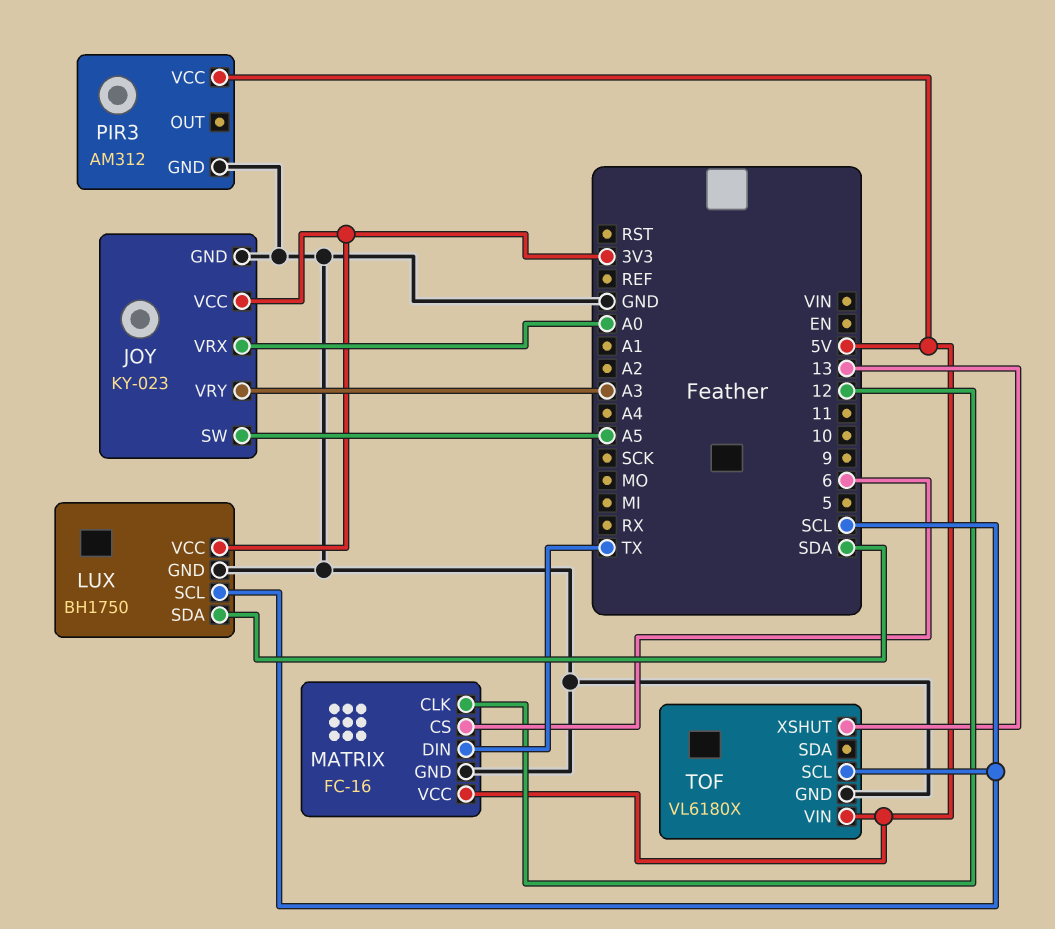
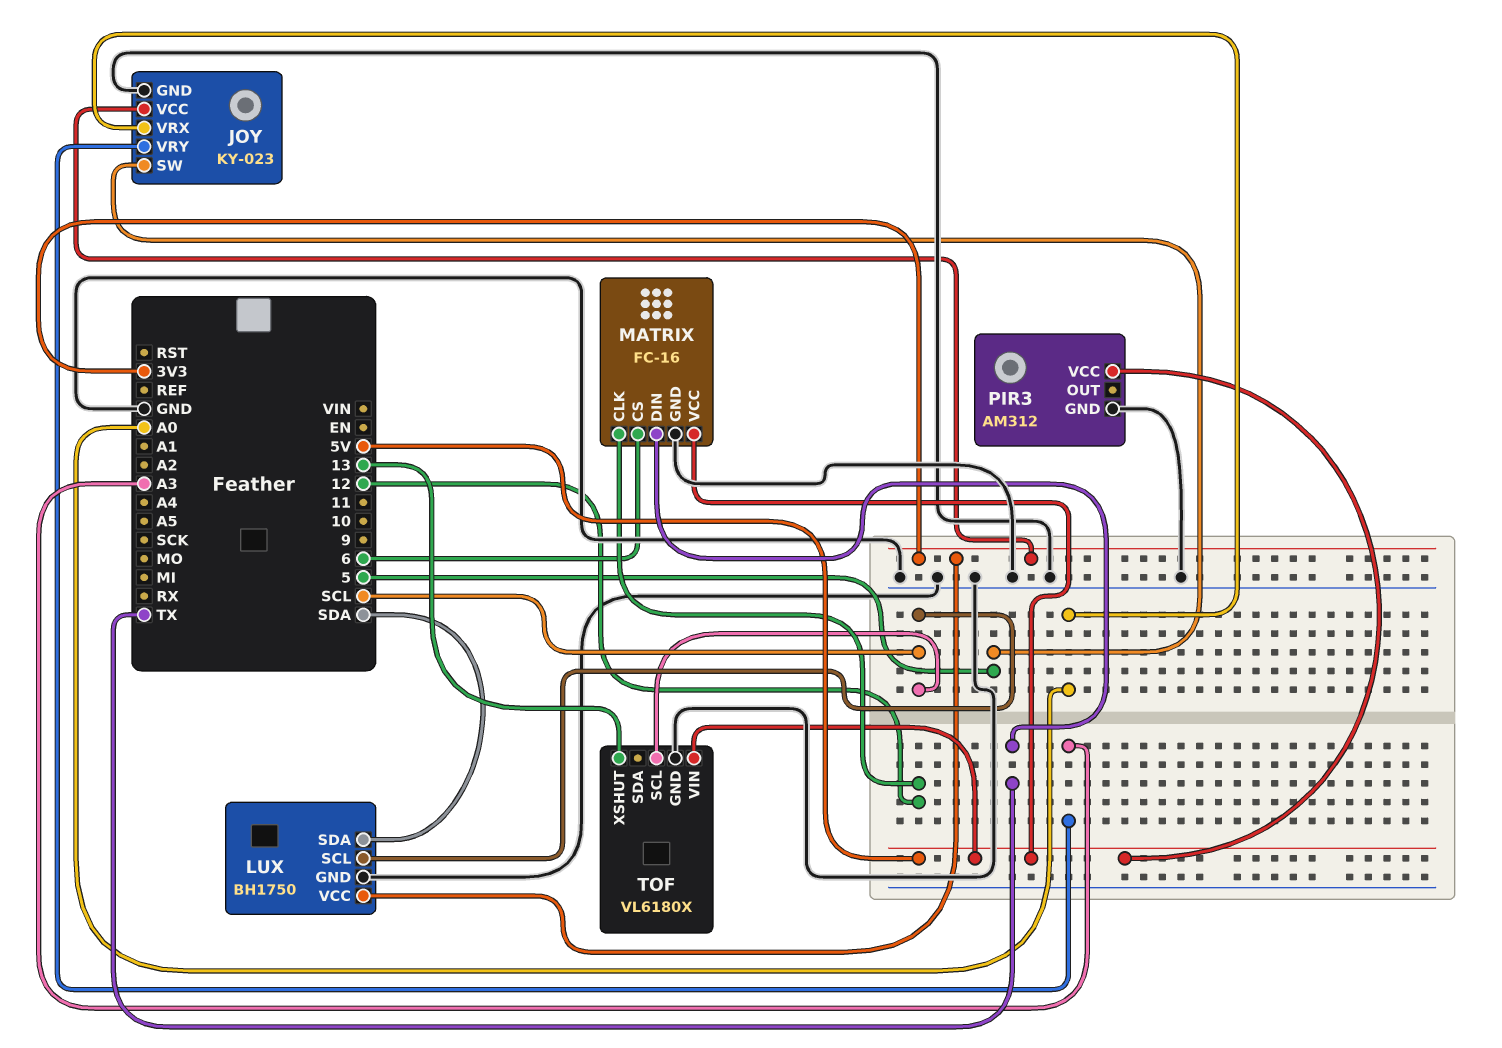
JOY pin SW: A5 -> 5

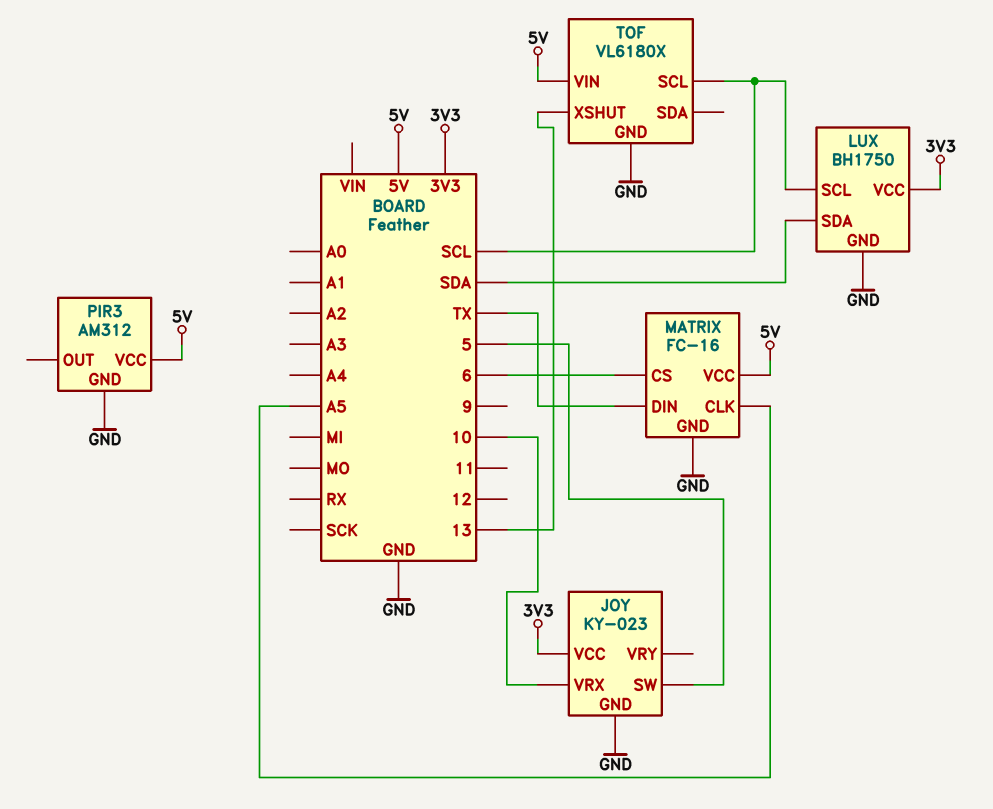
JOY pin VRX: A0 -> 10
JOY pin VRY: A3 -> none
MATRIX pin CLK: 12 -> A5

